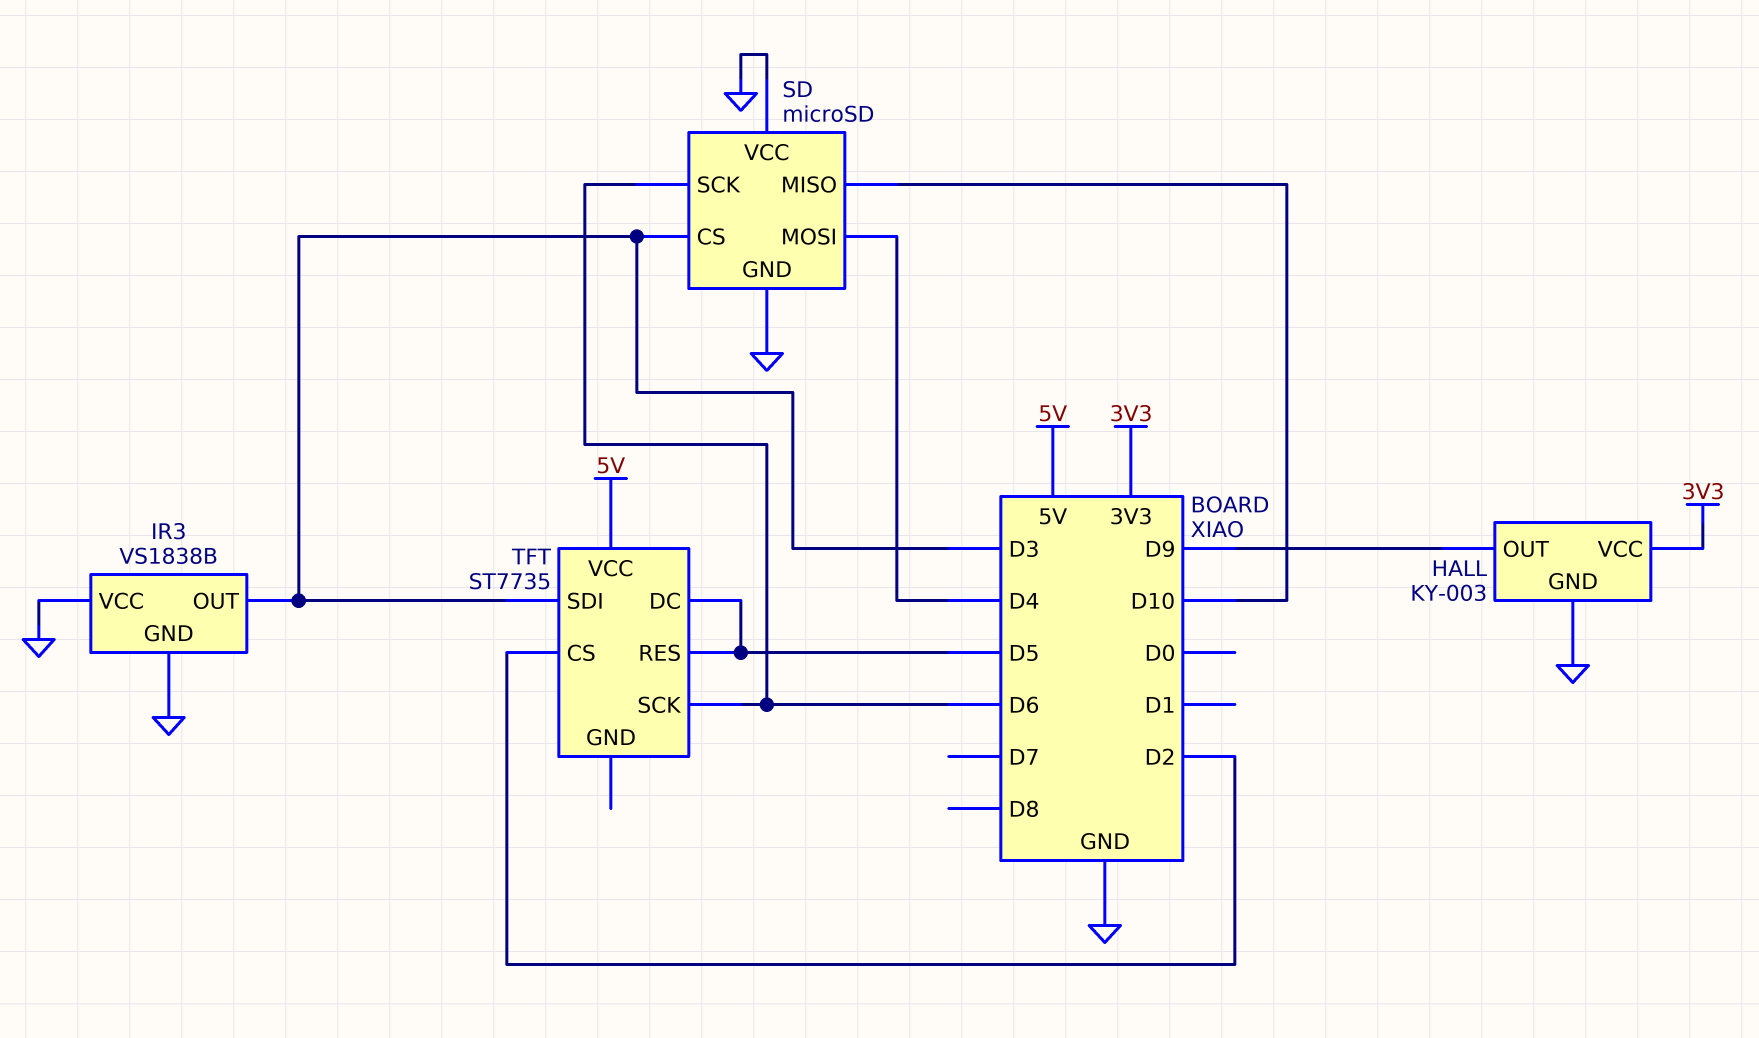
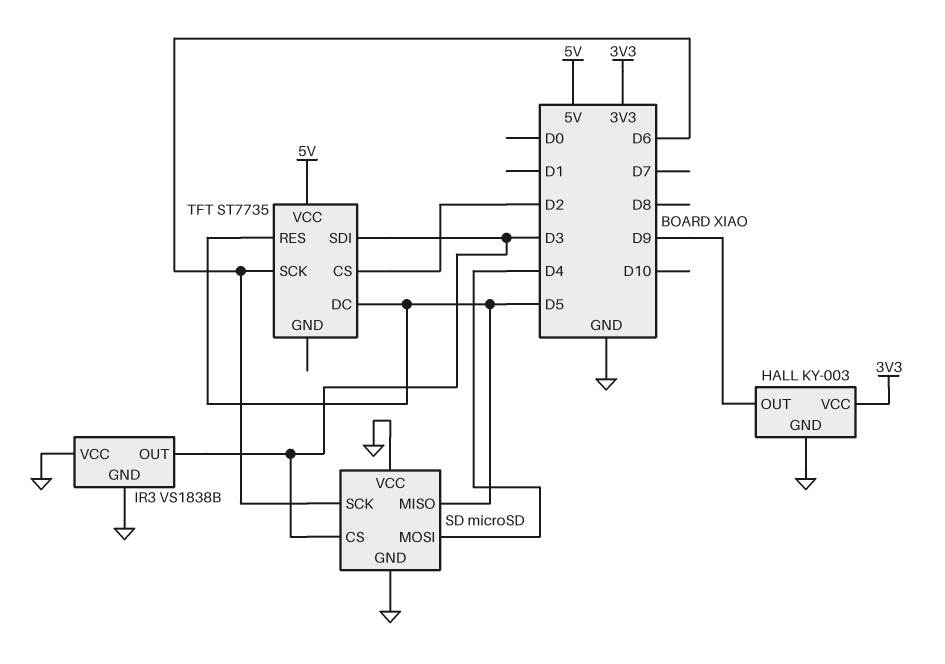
SD pin MISO: D10 -> D5

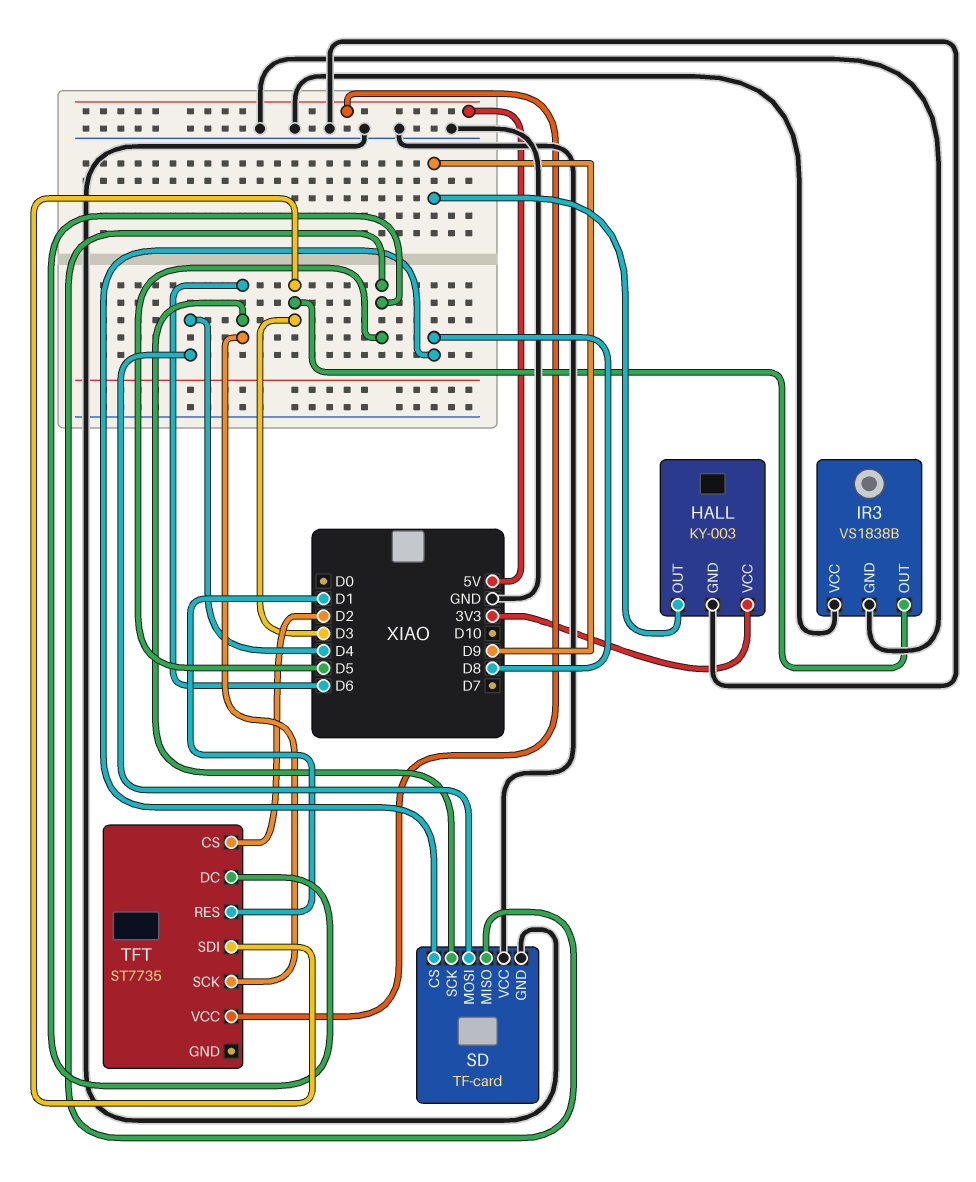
SD: microSD -> TF-card
SD pin CS: D3 -> D8
TFT pin RES: D5 -> D1

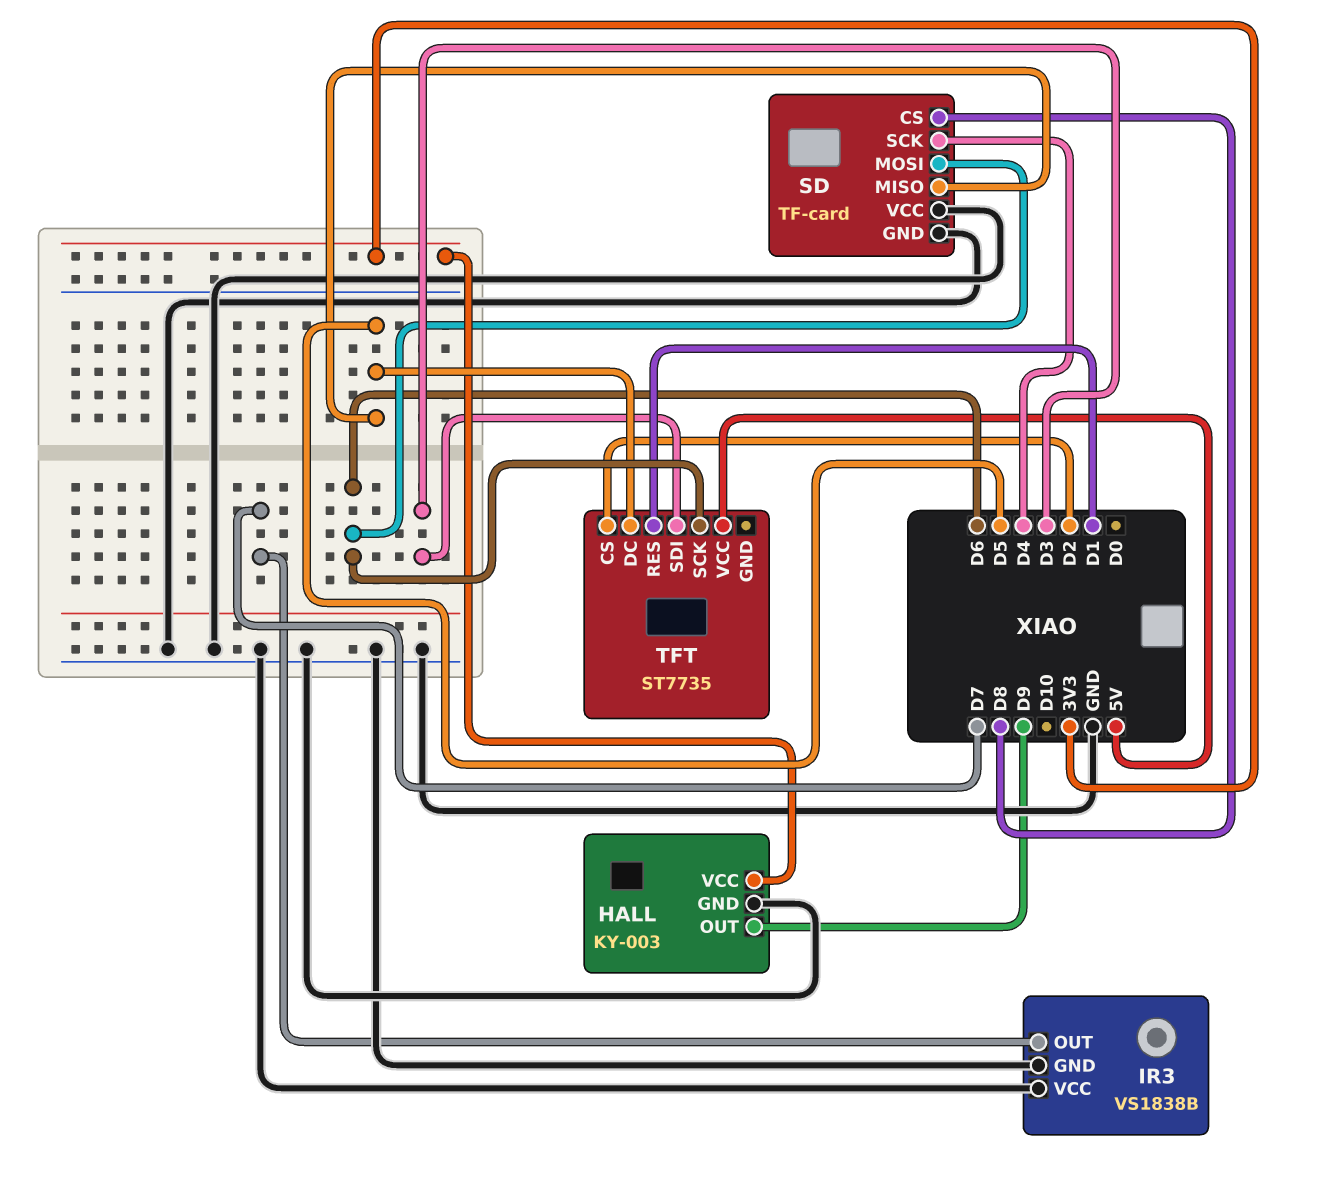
IR3 pin OUT: D3 -> D7
SD pin MOSI: D4 -> D6
SD pin SCK: D6 -> D4

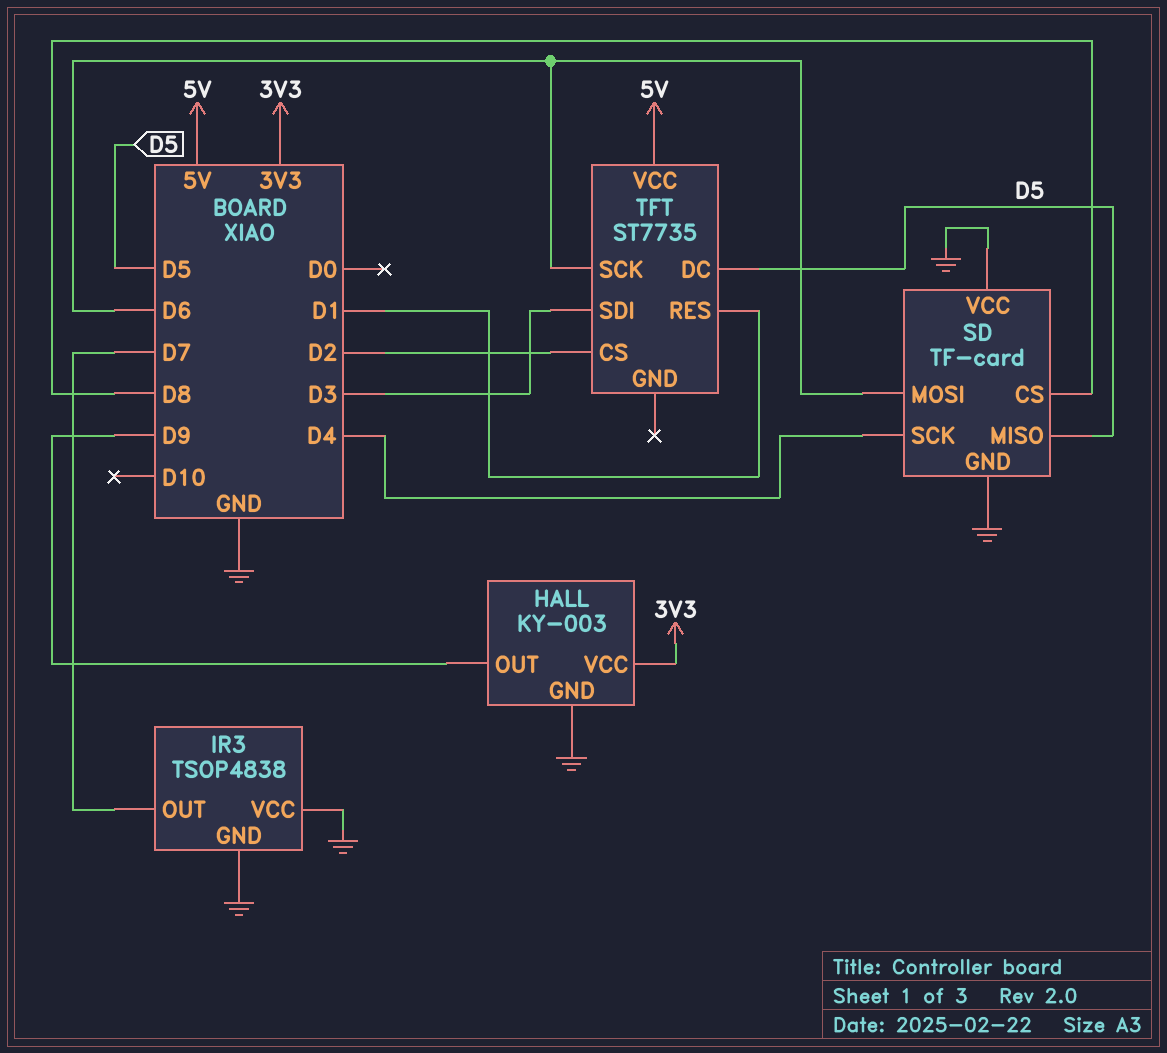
IR3: VS1838B -> TSOP4838

